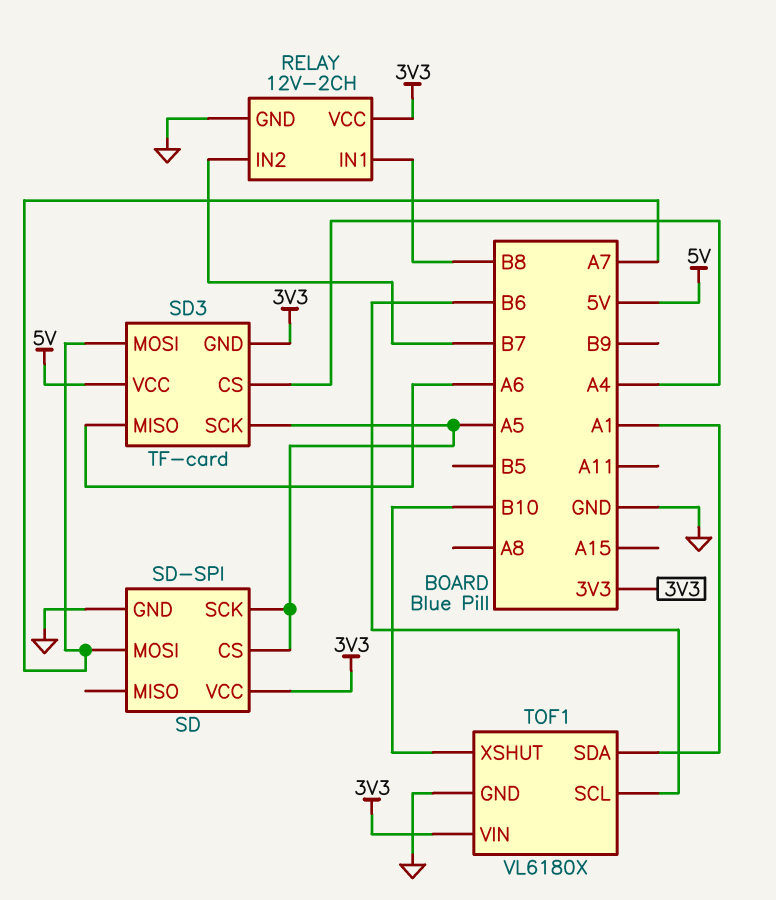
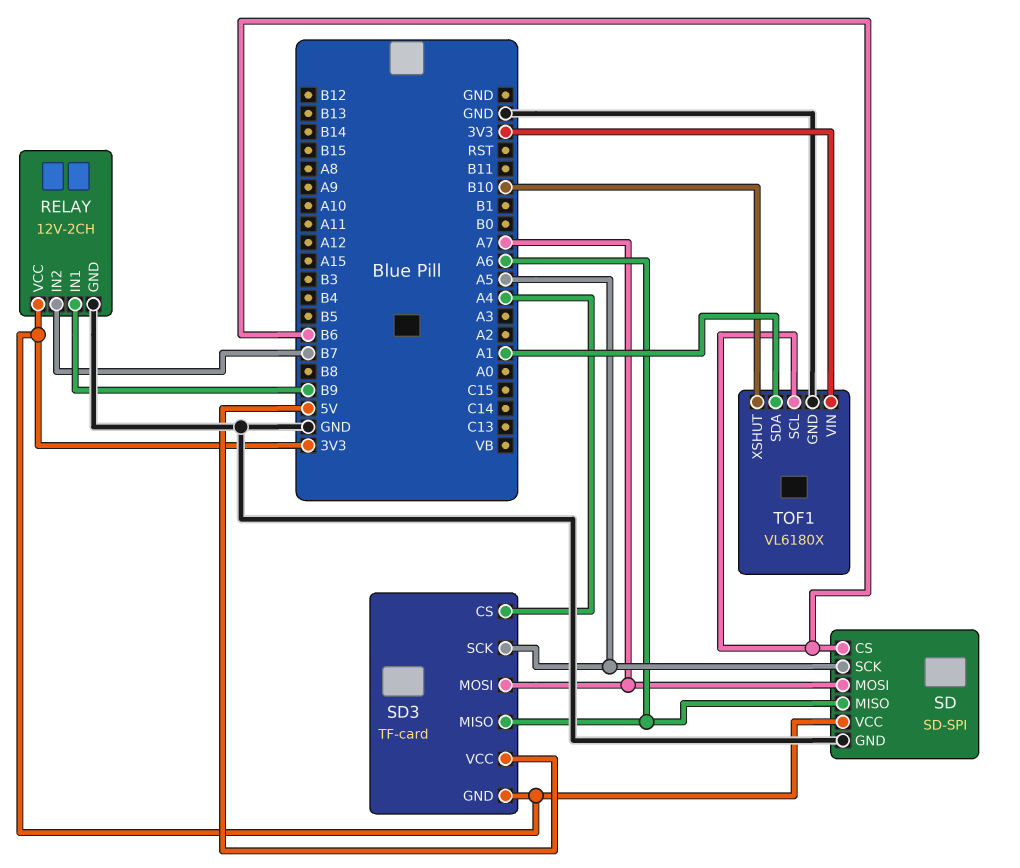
RELAY pin IN1: B8 -> B9
SD pin CS: A5 -> B6
SD pin MISO: none -> A6

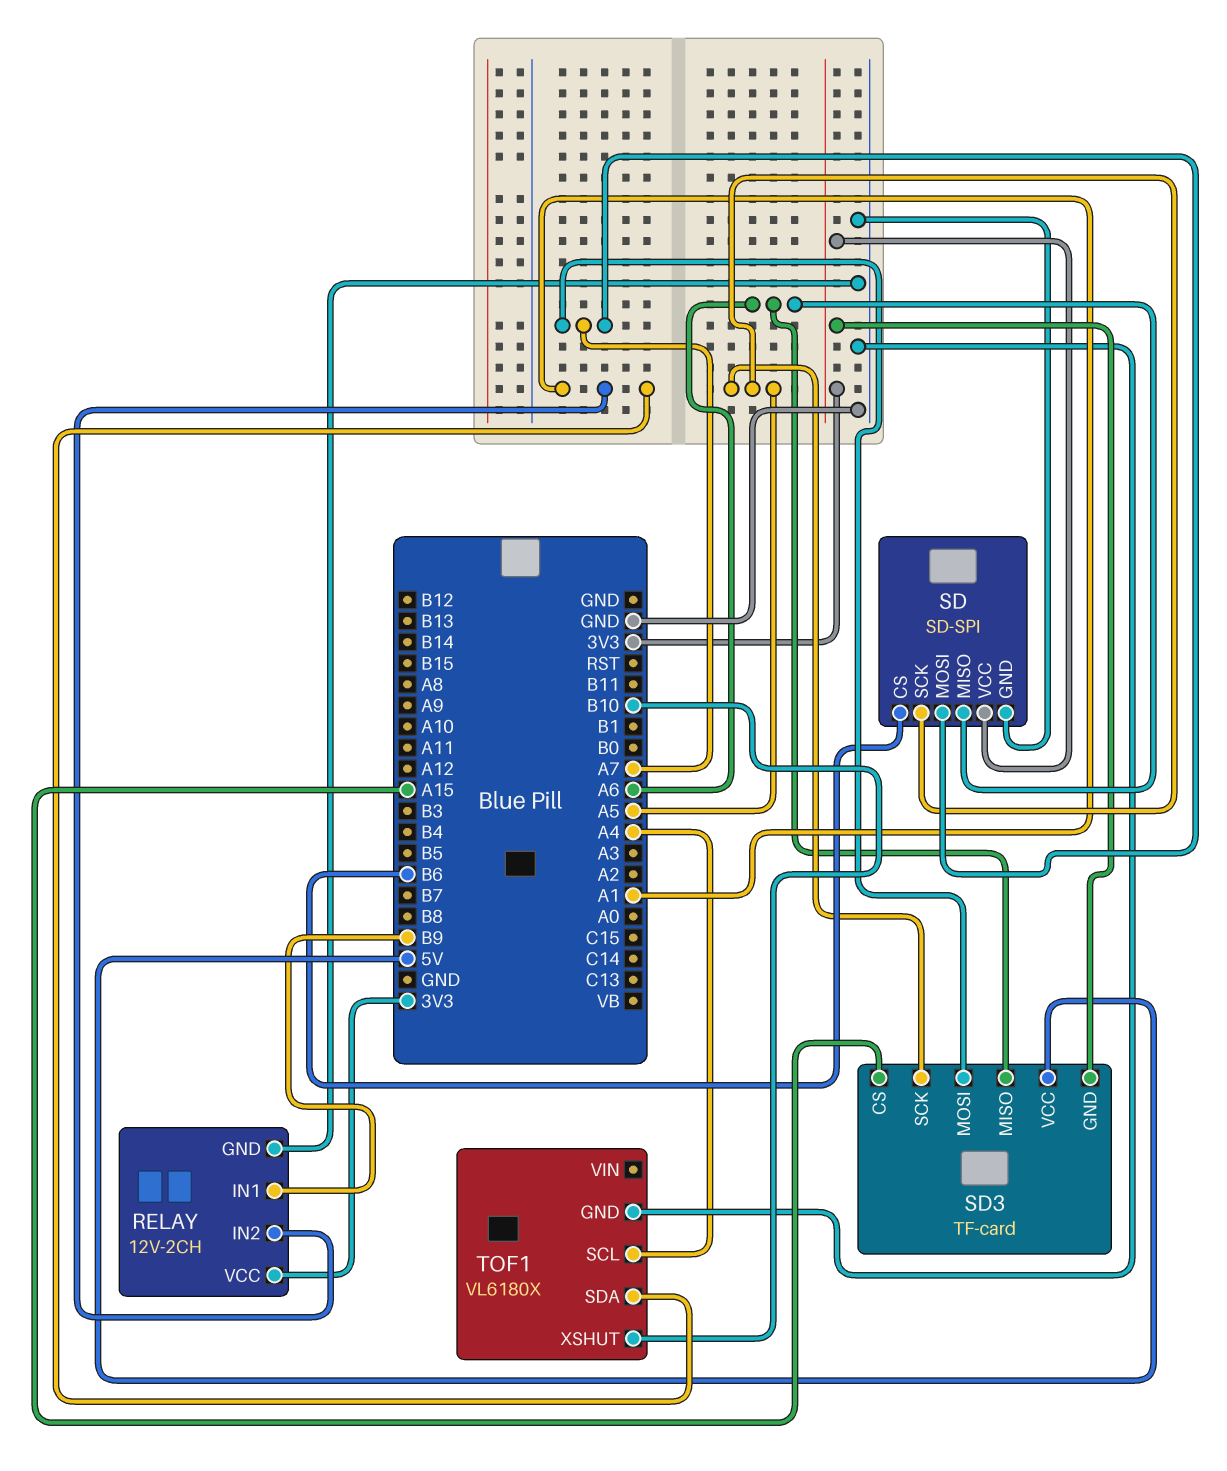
RELAY pin IN2: B7 -> A1
SD3 pin CS: A4 -> A15
TOF1 pin SCL: B6 -> A4
TOF1 pin VIN: 3V3 -> none

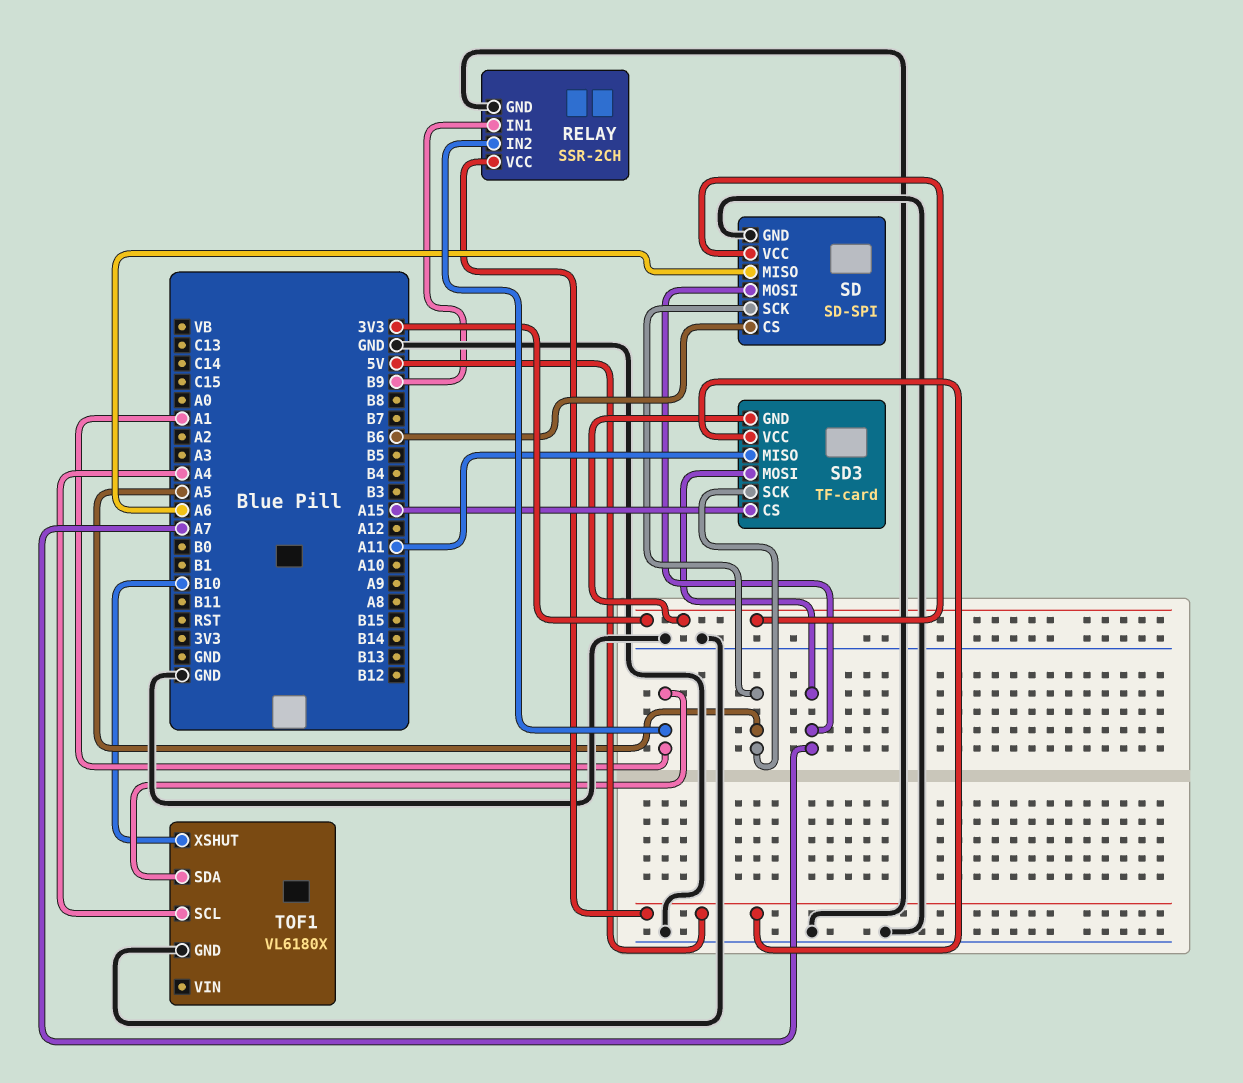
RELAY: 12V-2CH -> SSR-2CH
RELAY pin VCC: 3V3 -> 5V
SD3 pin MISO: A6 -> A11

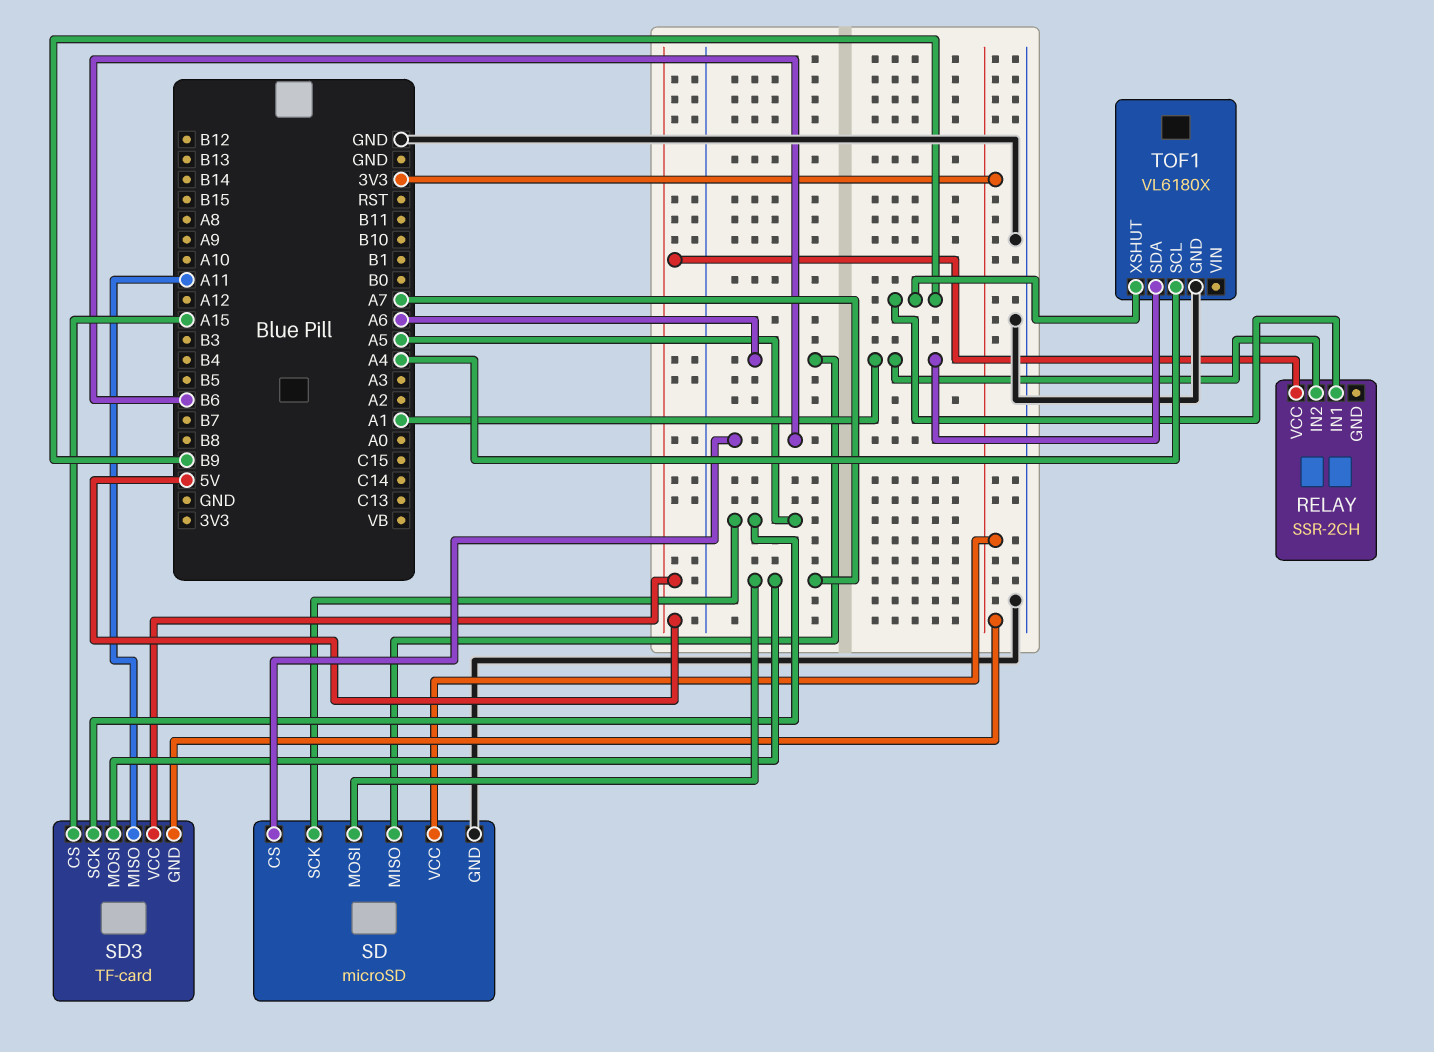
RELAY pin GND: GND -> none
SD: SD-SPI -> microSD
TOF1 pin XSHUT: B10 -> B9

